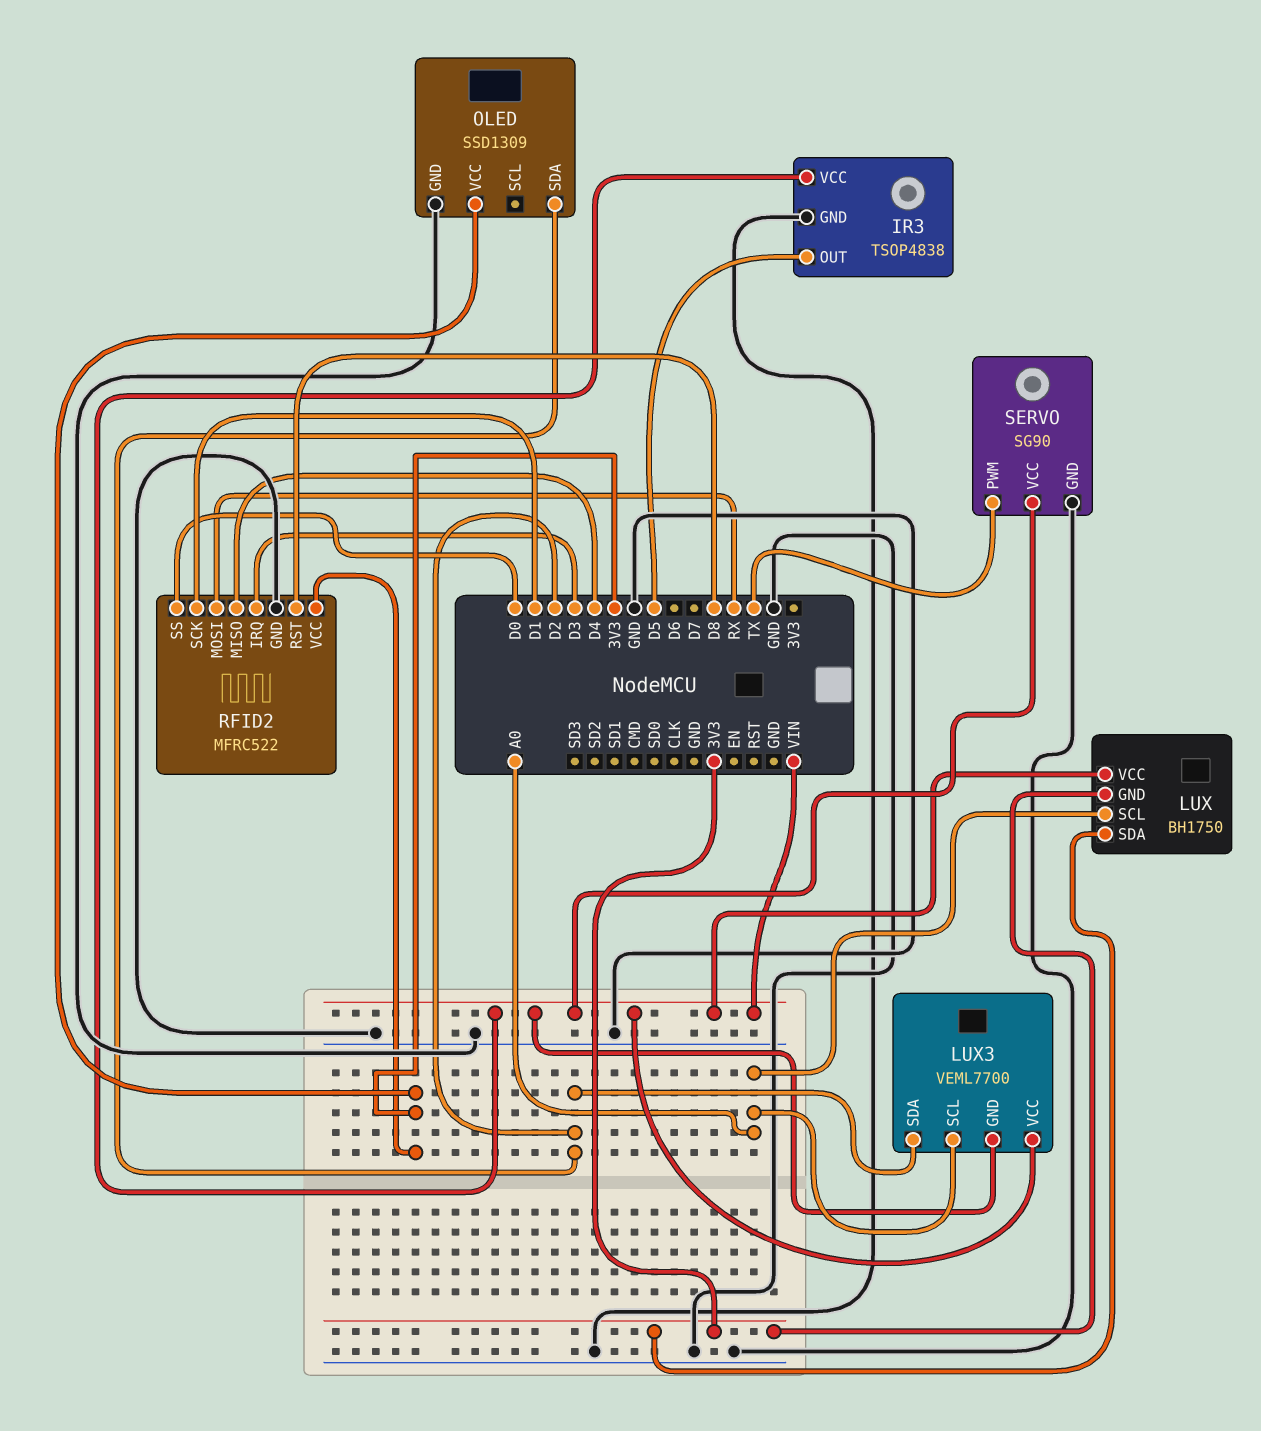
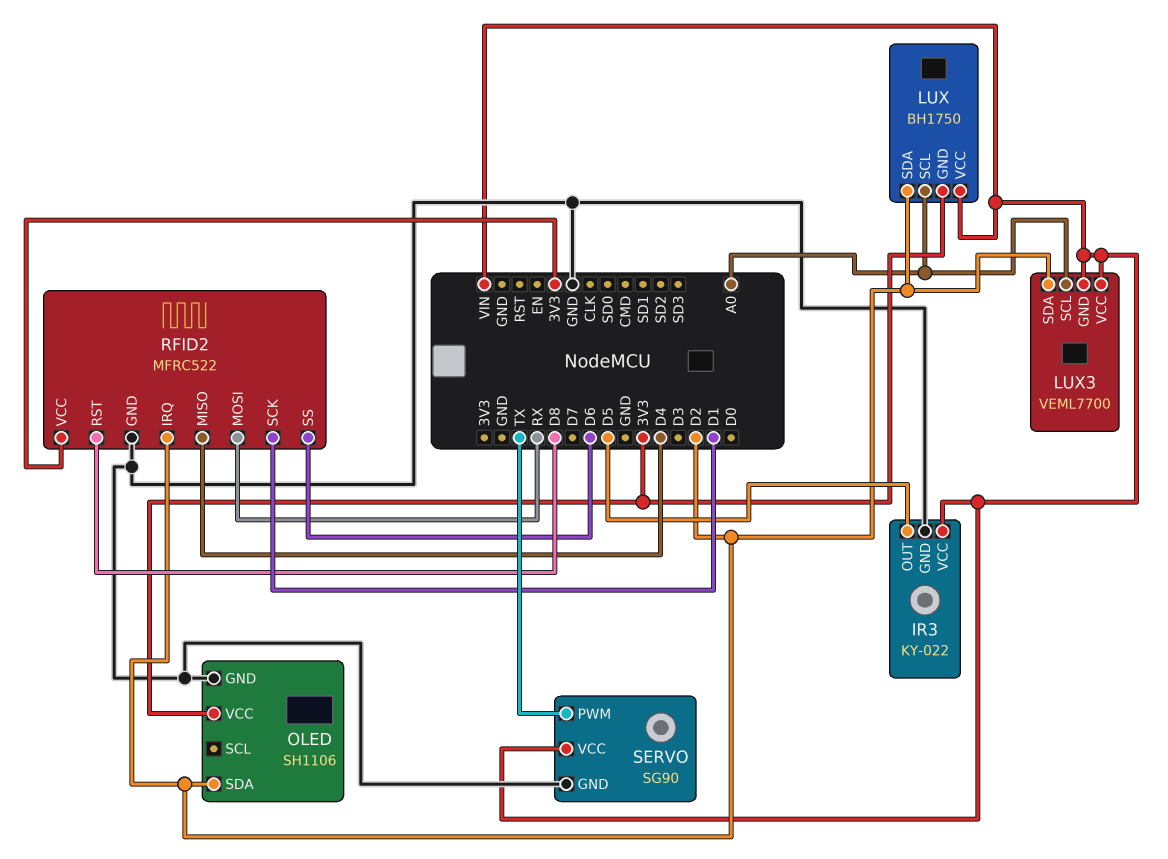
IR3: TSOP4838 -> KY-022
LUX pin SDA: 3V3 -> D2
OLED: SSD1309 -> SH1106
RFID2 pin IRQ: D3 -> D2
RFID2 pin SS: D0 -> D6

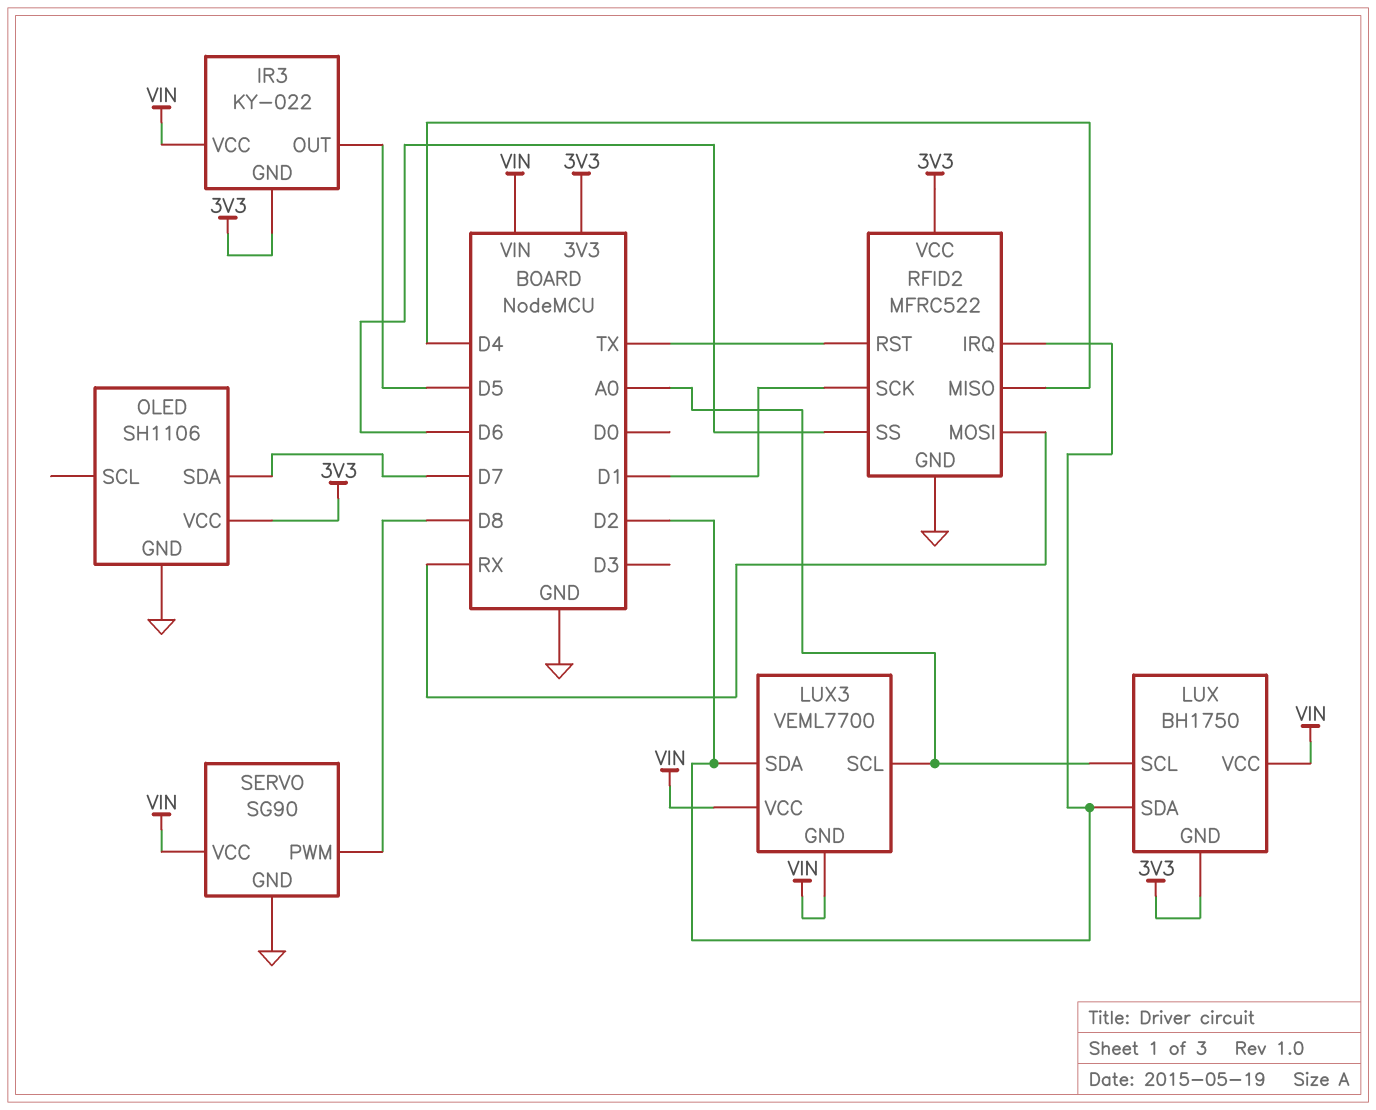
IR3 pin GND: GND -> 3V3
OLED pin SDA: D2 -> D7
RFID2 pin RST: D8 -> TX
SERVO pin PWM: TX -> D8

